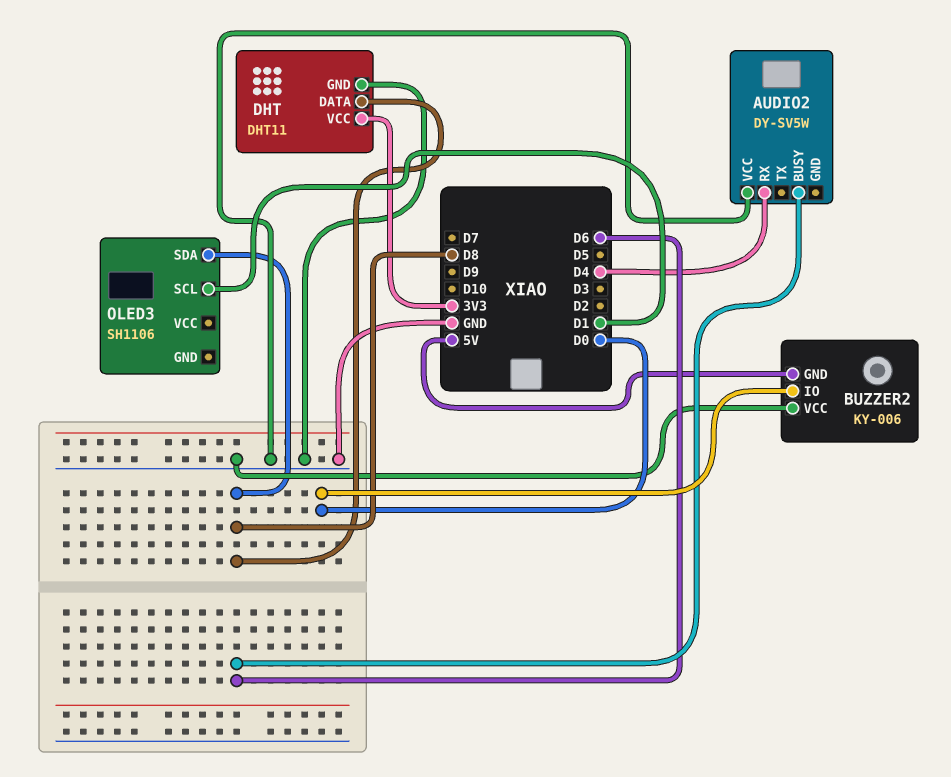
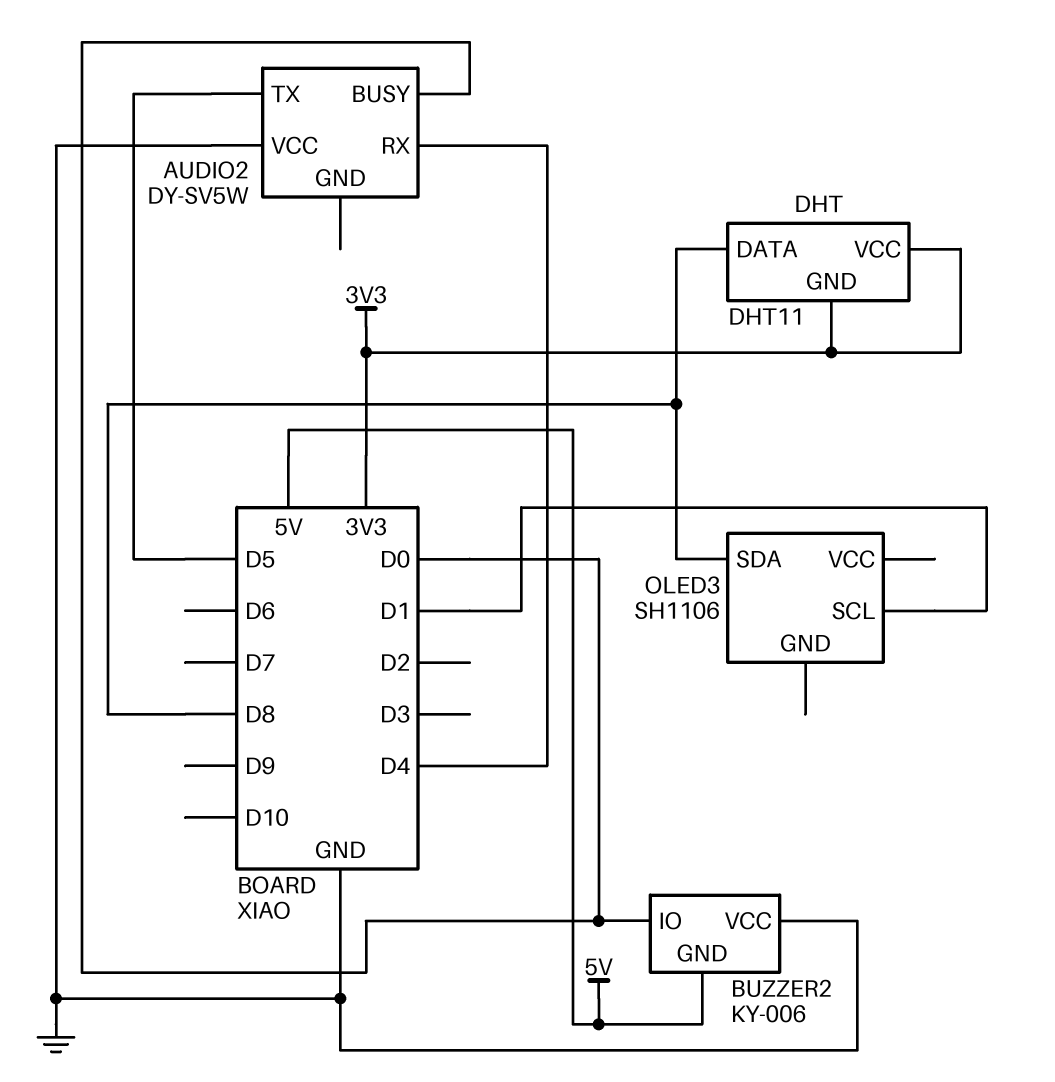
AUDIO2 pin BUSY: D6 -> D0
AUDIO2 pin TX: none -> D5
DHT pin GND: GND -> 3V3

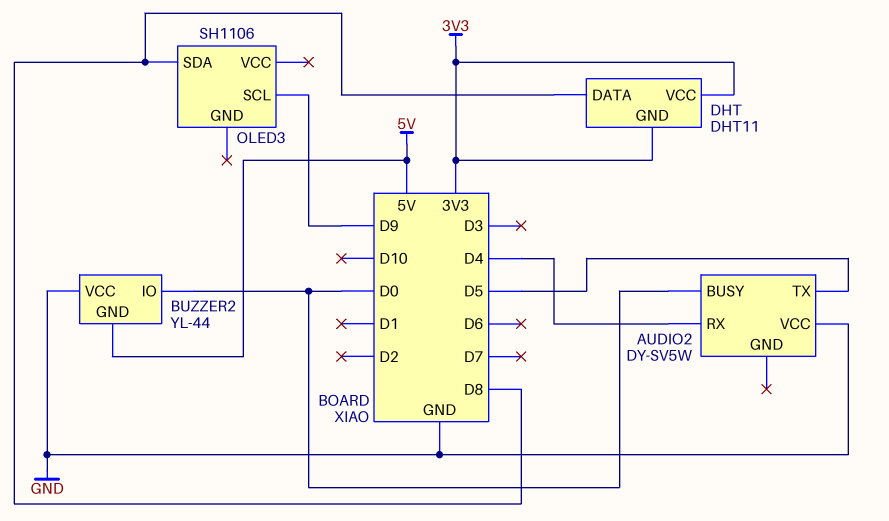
BUZZER2: KY-006 -> YL-44
OLED3 pin SCL: D1 -> D9

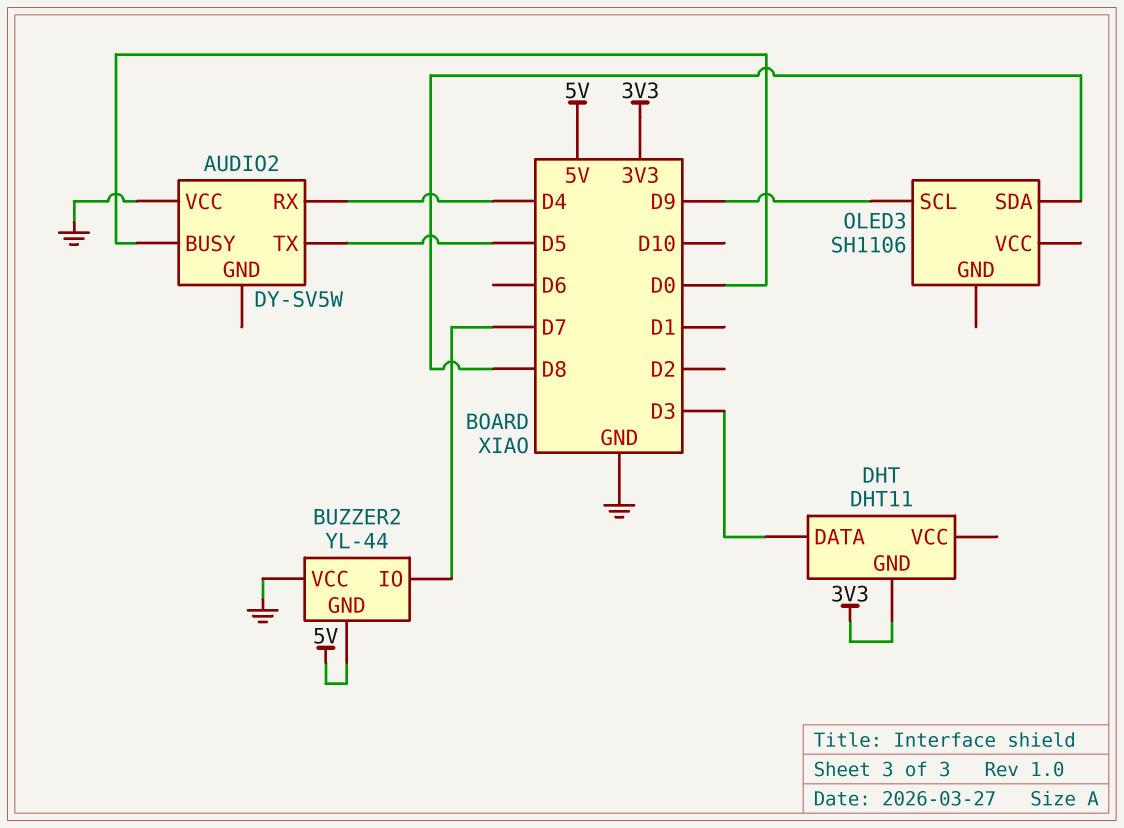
BUZZER2 pin IO: D0 -> D7
DHT pin DATA: D8 -> D3
DHT pin VCC: 3V3 -> none

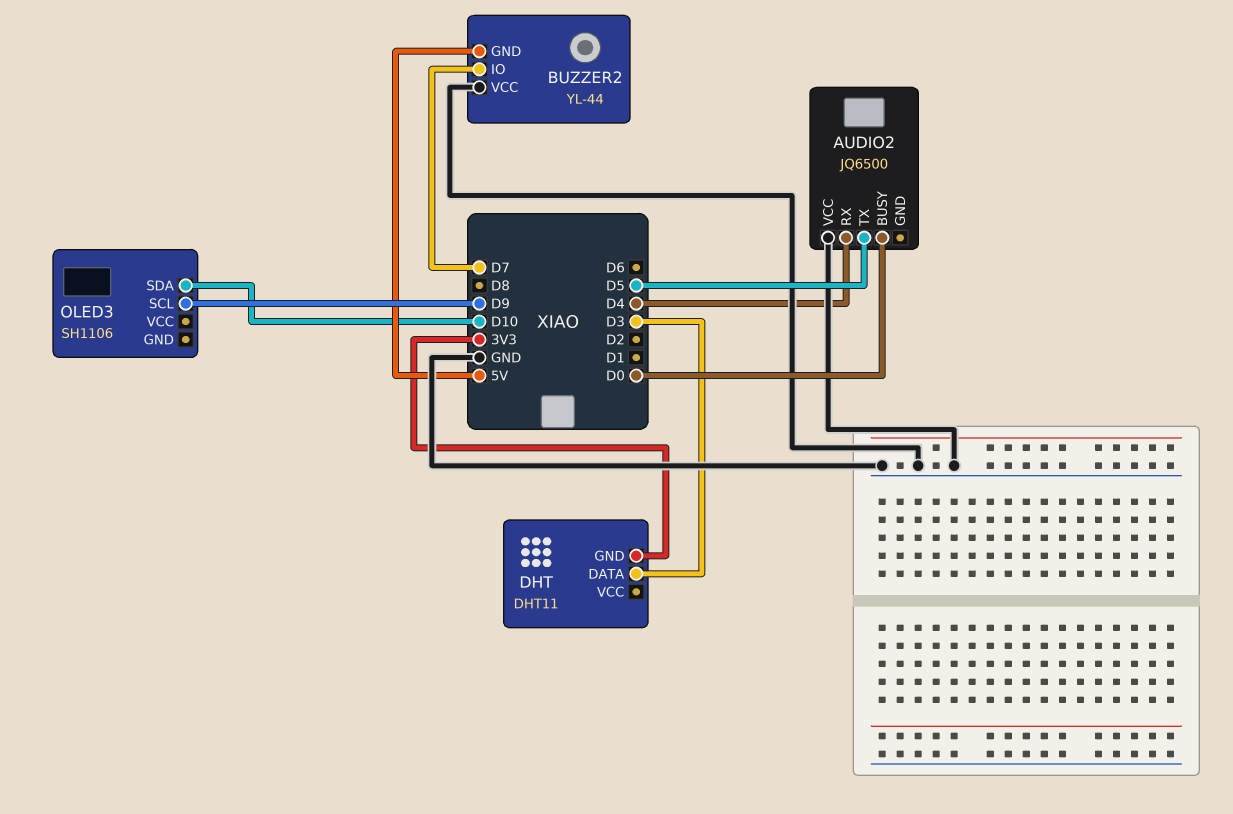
AUDIO2: DY-SV5W -> JQ6500
OLED3 pin SDA: D8 -> D10

